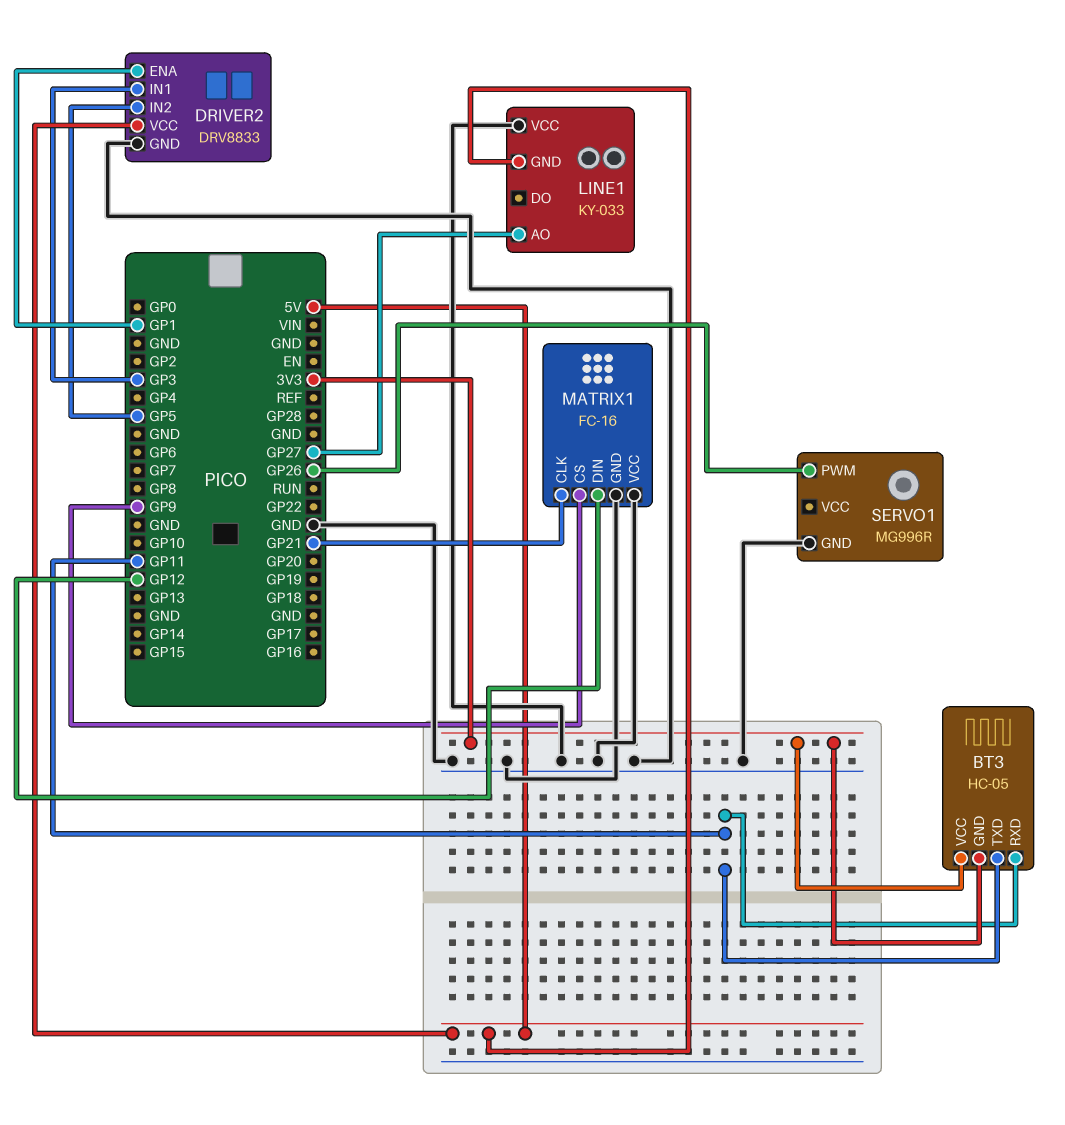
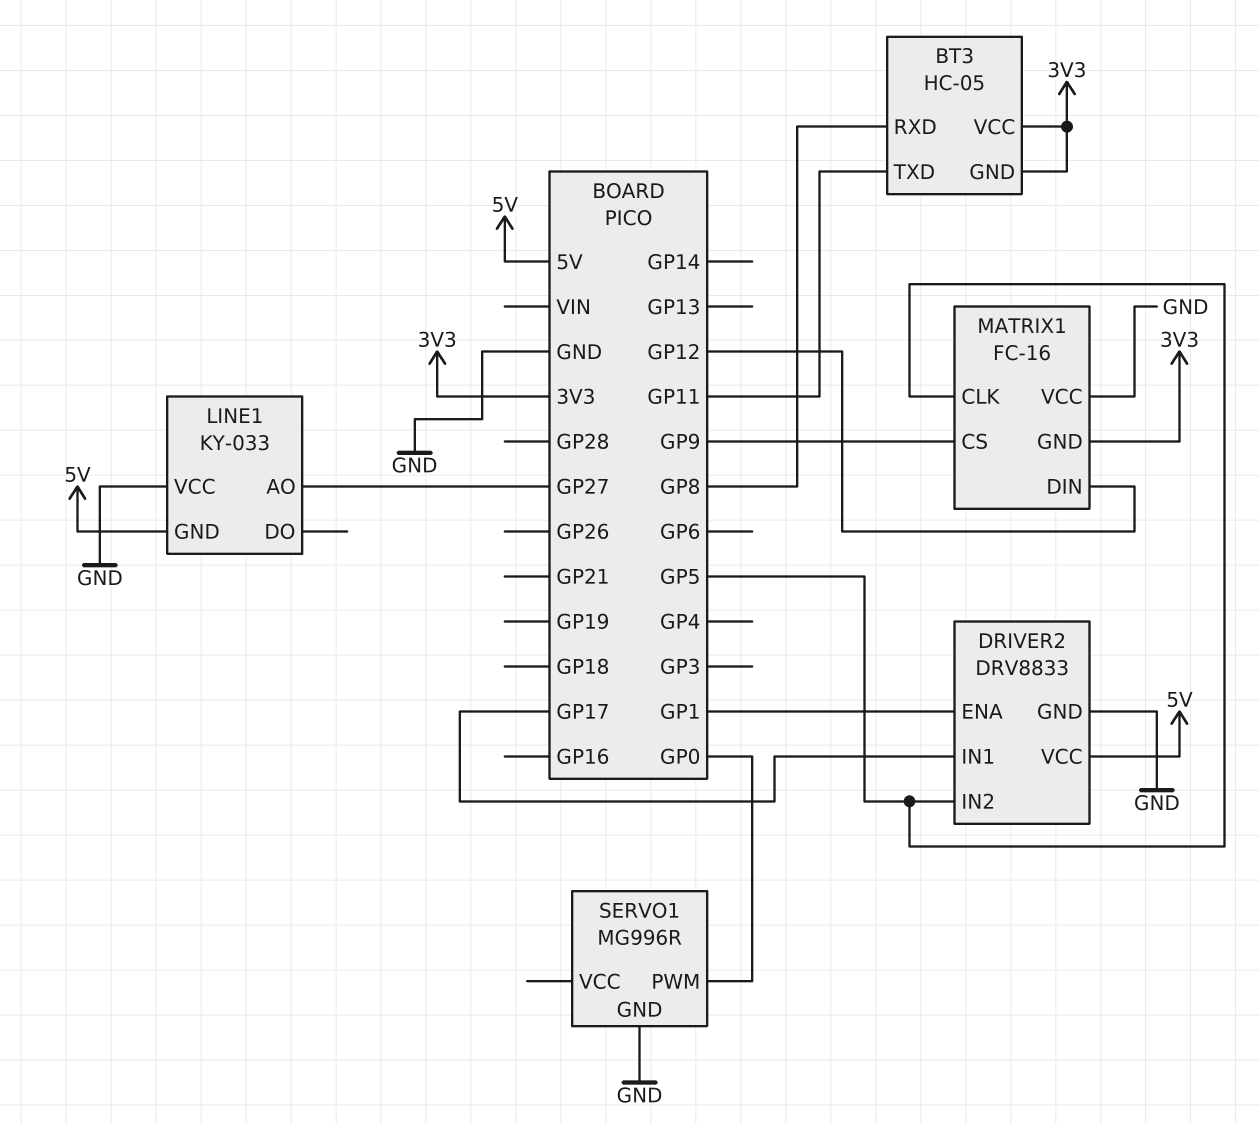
BT3 pin RXD: GP11 -> GP8
DRIVER2 pin IN1: GP3 -> GP17
MATRIX1 pin CLK: GP21 -> GP5
MATRIX1 pin GND: GND -> 3V3
SERVO1 pin PWM: GP26 -> GP0

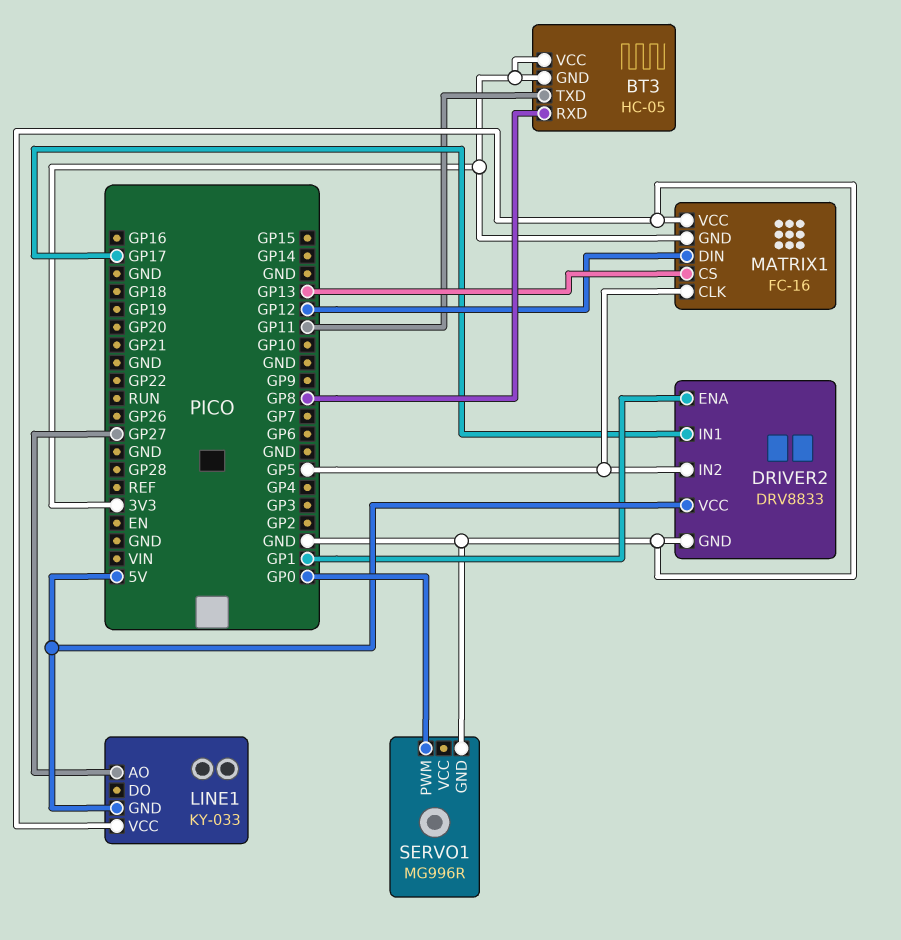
MATRIX1 pin CS: GP9 -> GP13

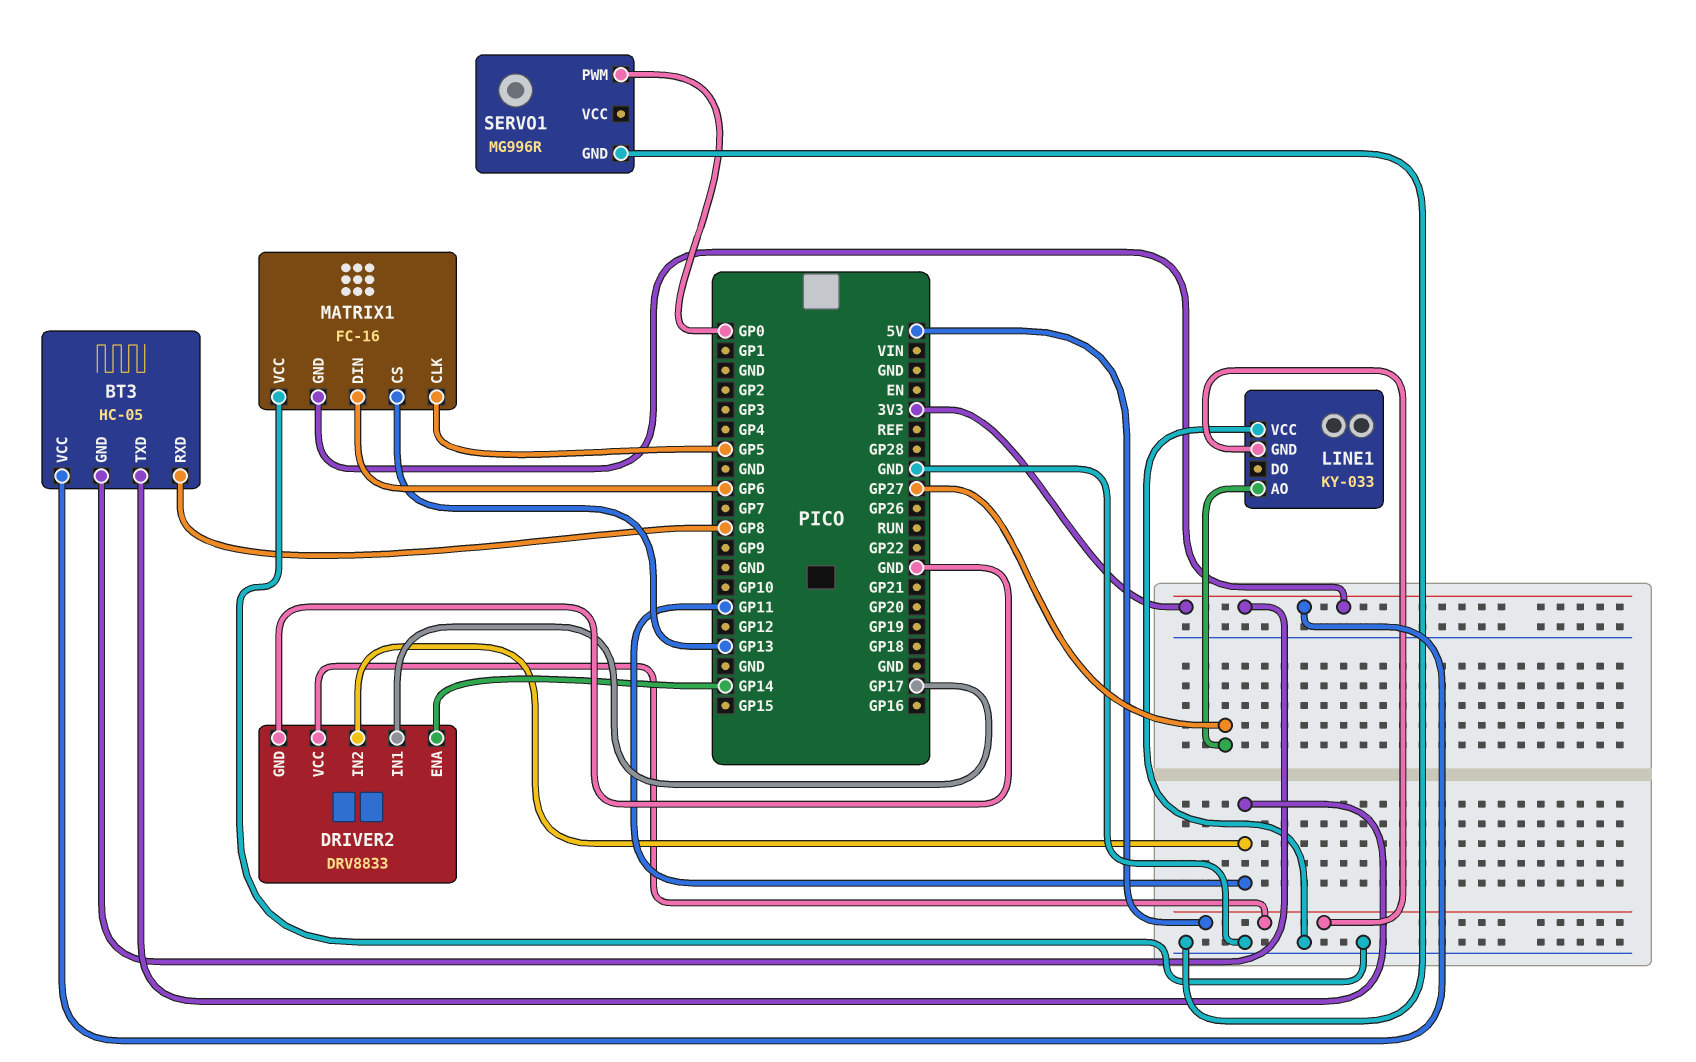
DRIVER2 pin ENA: GP1 -> GP14
DRIVER2 pin IN2: GP5 -> GP11
MATRIX1 pin DIN: GP12 -> GP6

